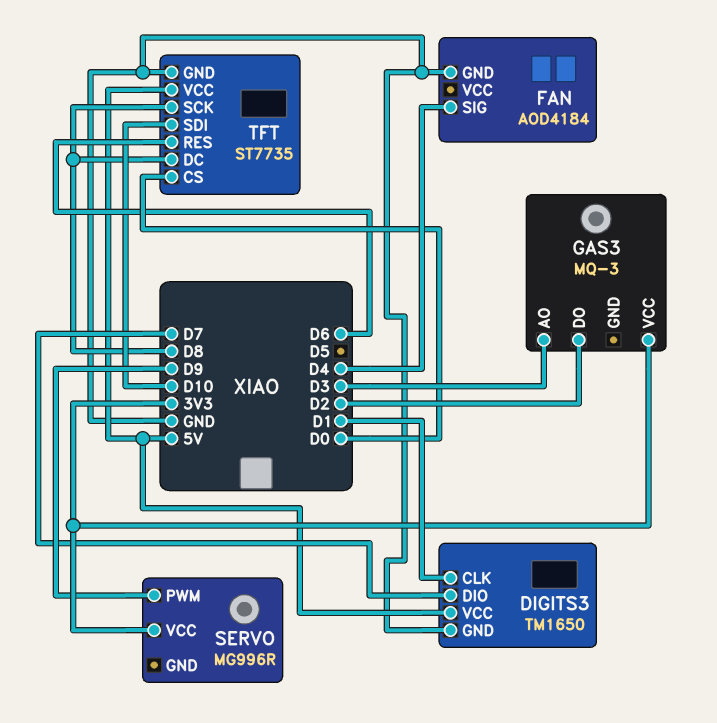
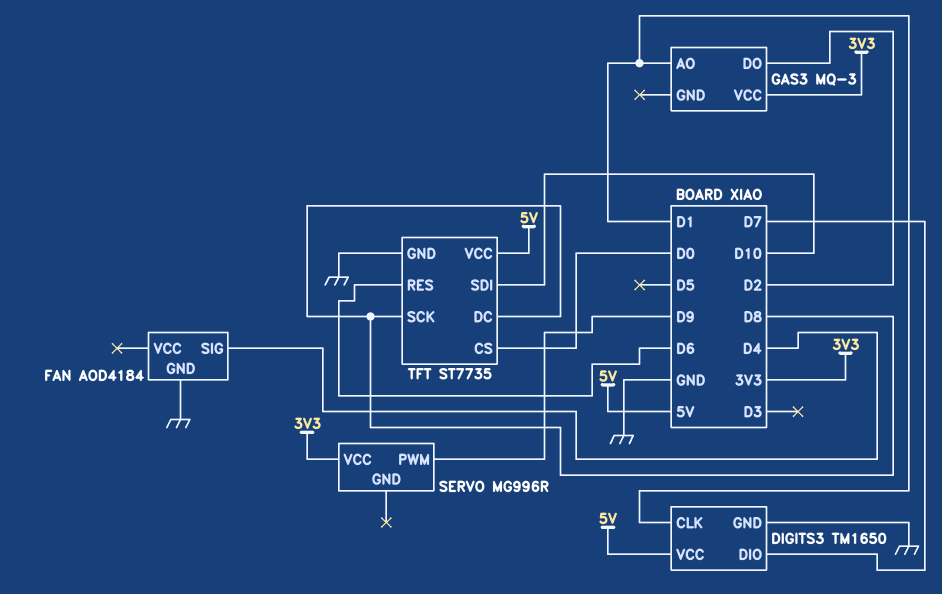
GAS3 pin AO: D3 -> D1

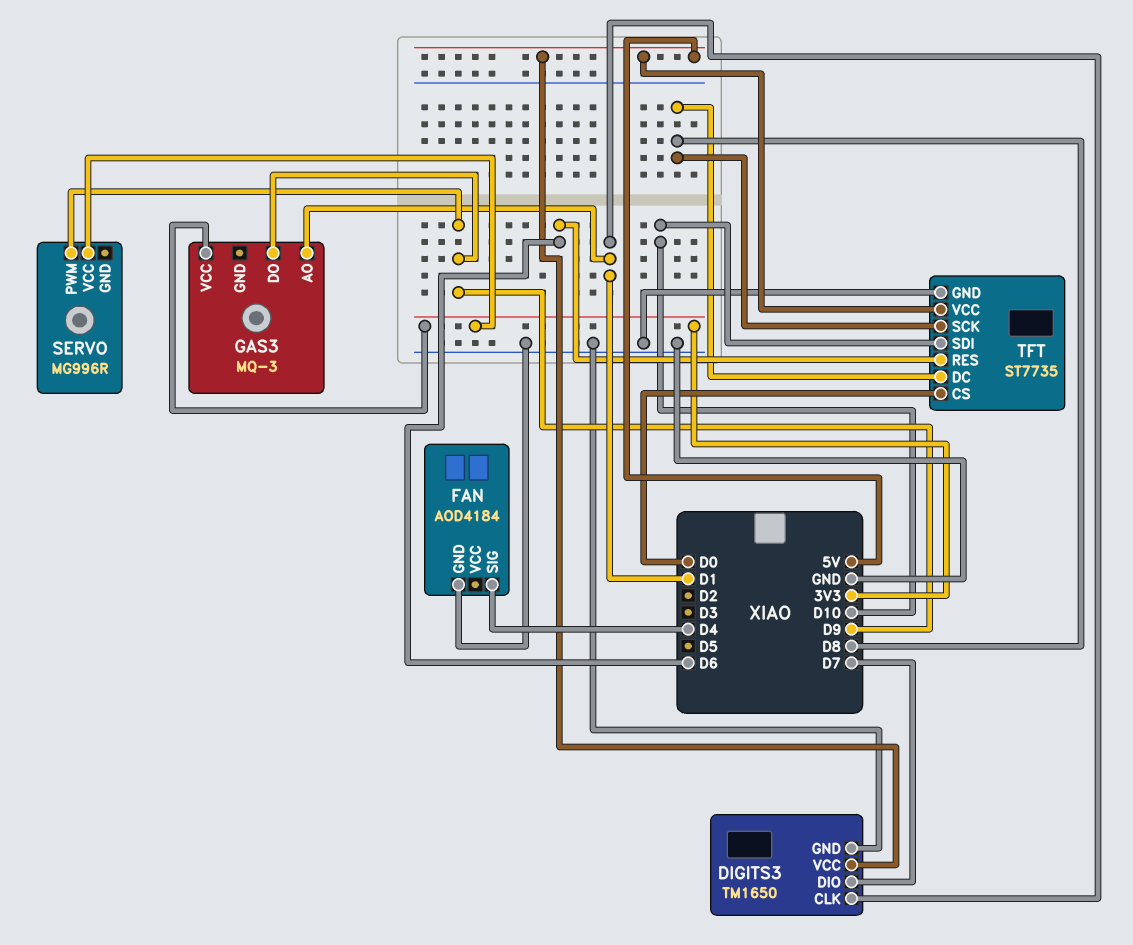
GAS3 pin DO: D2 -> D9

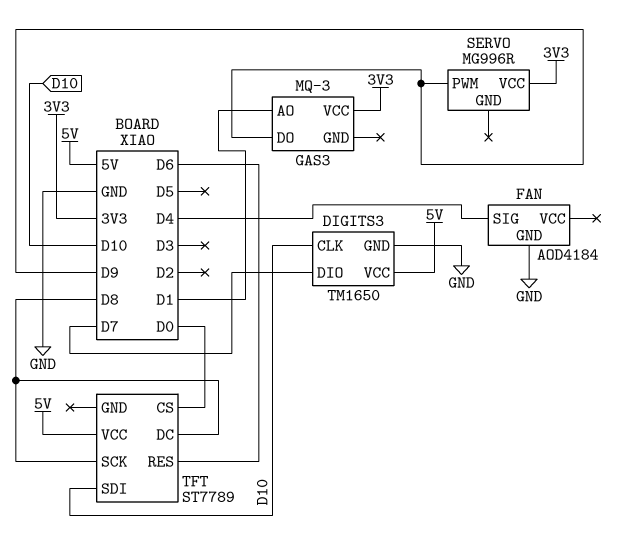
DIGITS3 pin CLK: D1 -> D10
TFT: ST7735 -> ST7789
TFT pin GND: GND -> none

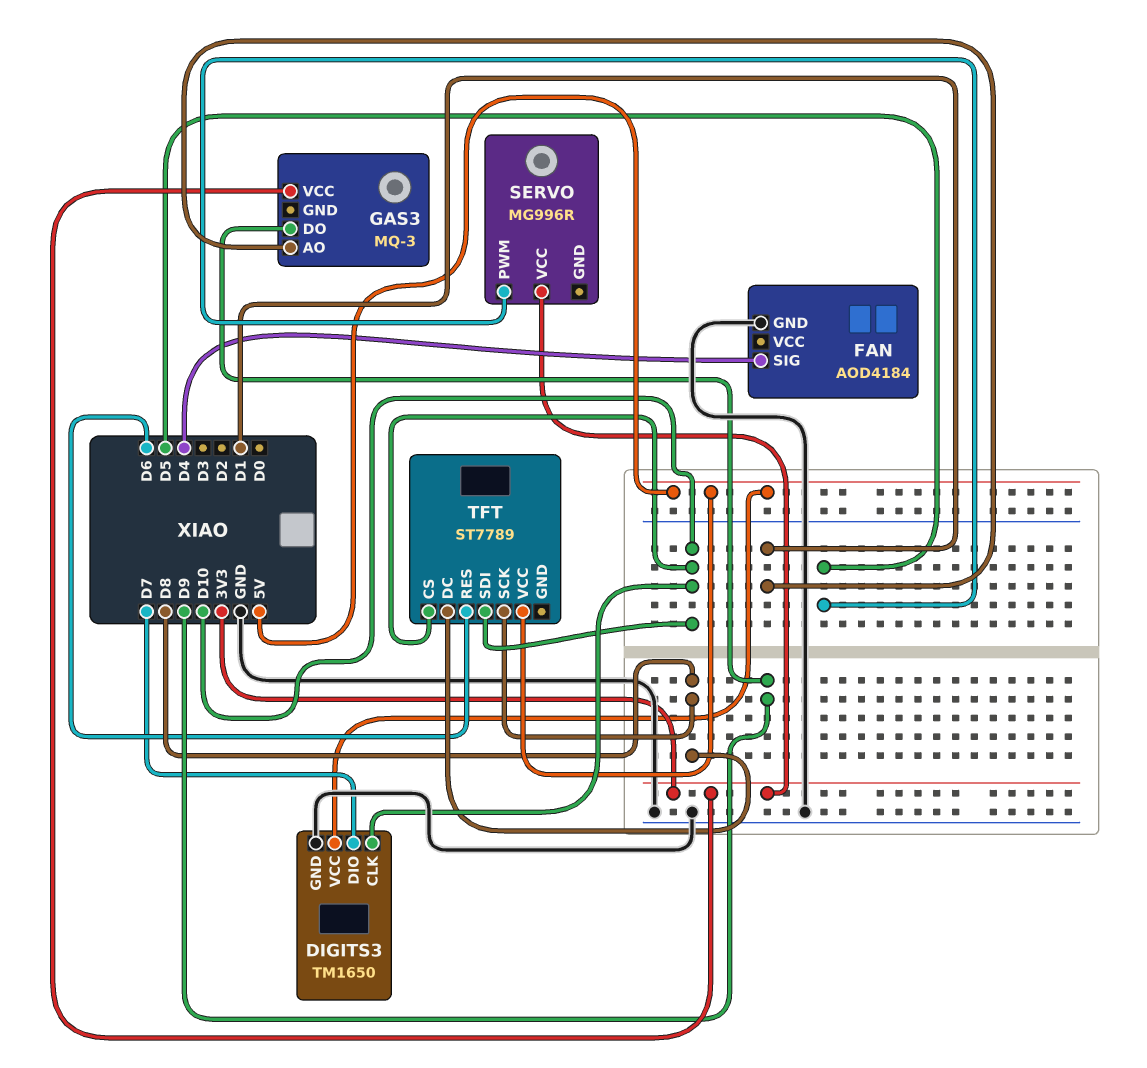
SERVO pin PWM: D9 -> D5
TFT pin CS: D0 -> D10

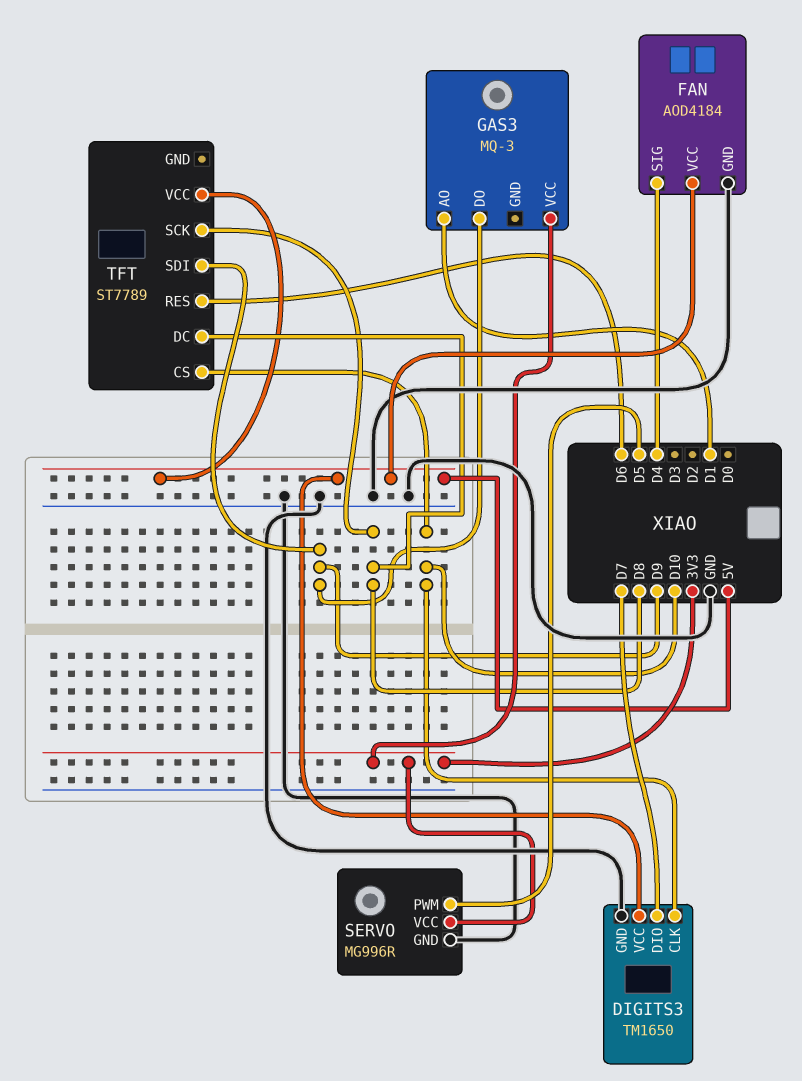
FAN pin VCC: none -> 5V
SERVO pin GND: none -> GND
TFT pin SDI: D10 -> D9

